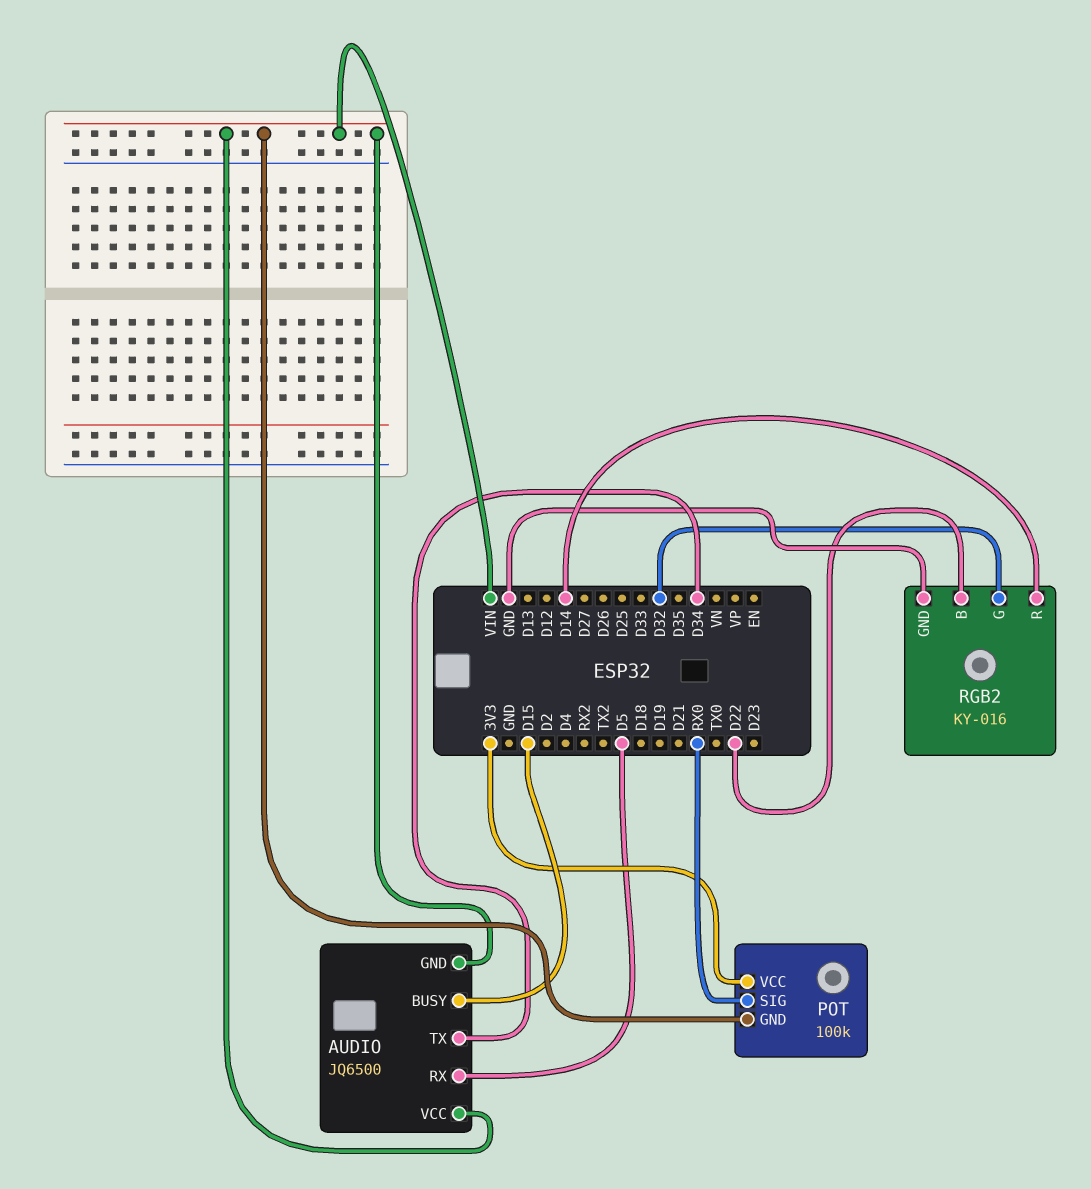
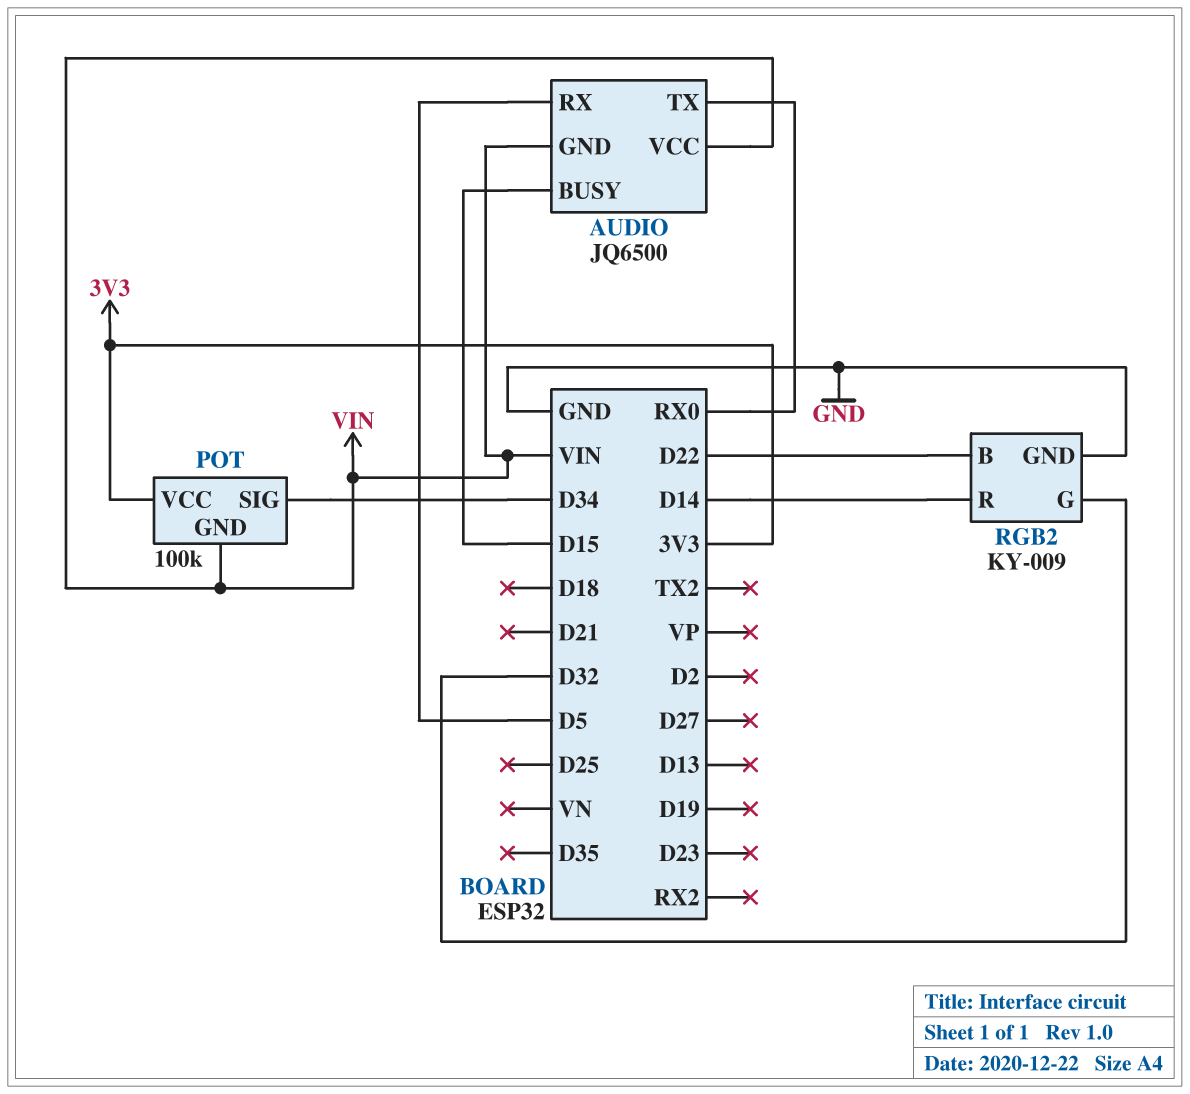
AUDIO pin TX: D34 -> RX0
POT pin SIG: RX0 -> D34
RGB2: KY-016 -> KY-009

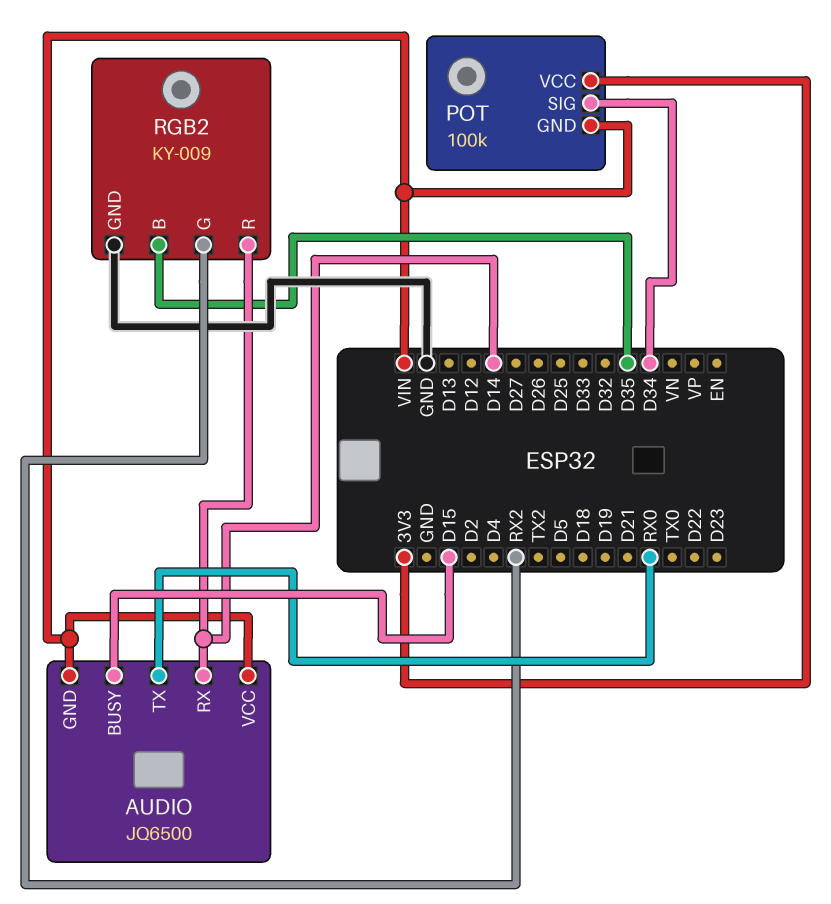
AUDIO pin RX: D5 -> D14
RGB2 pin B: D22 -> D35
RGB2 pin G: D32 -> RX2

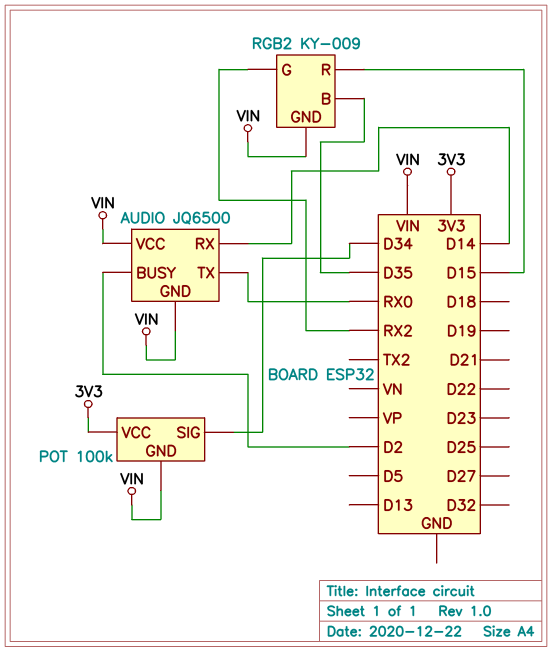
AUDIO pin BUSY: D15 -> D2
RGB2 pin GND: GND -> VIN
RGB2 pin R: D14 -> D15

